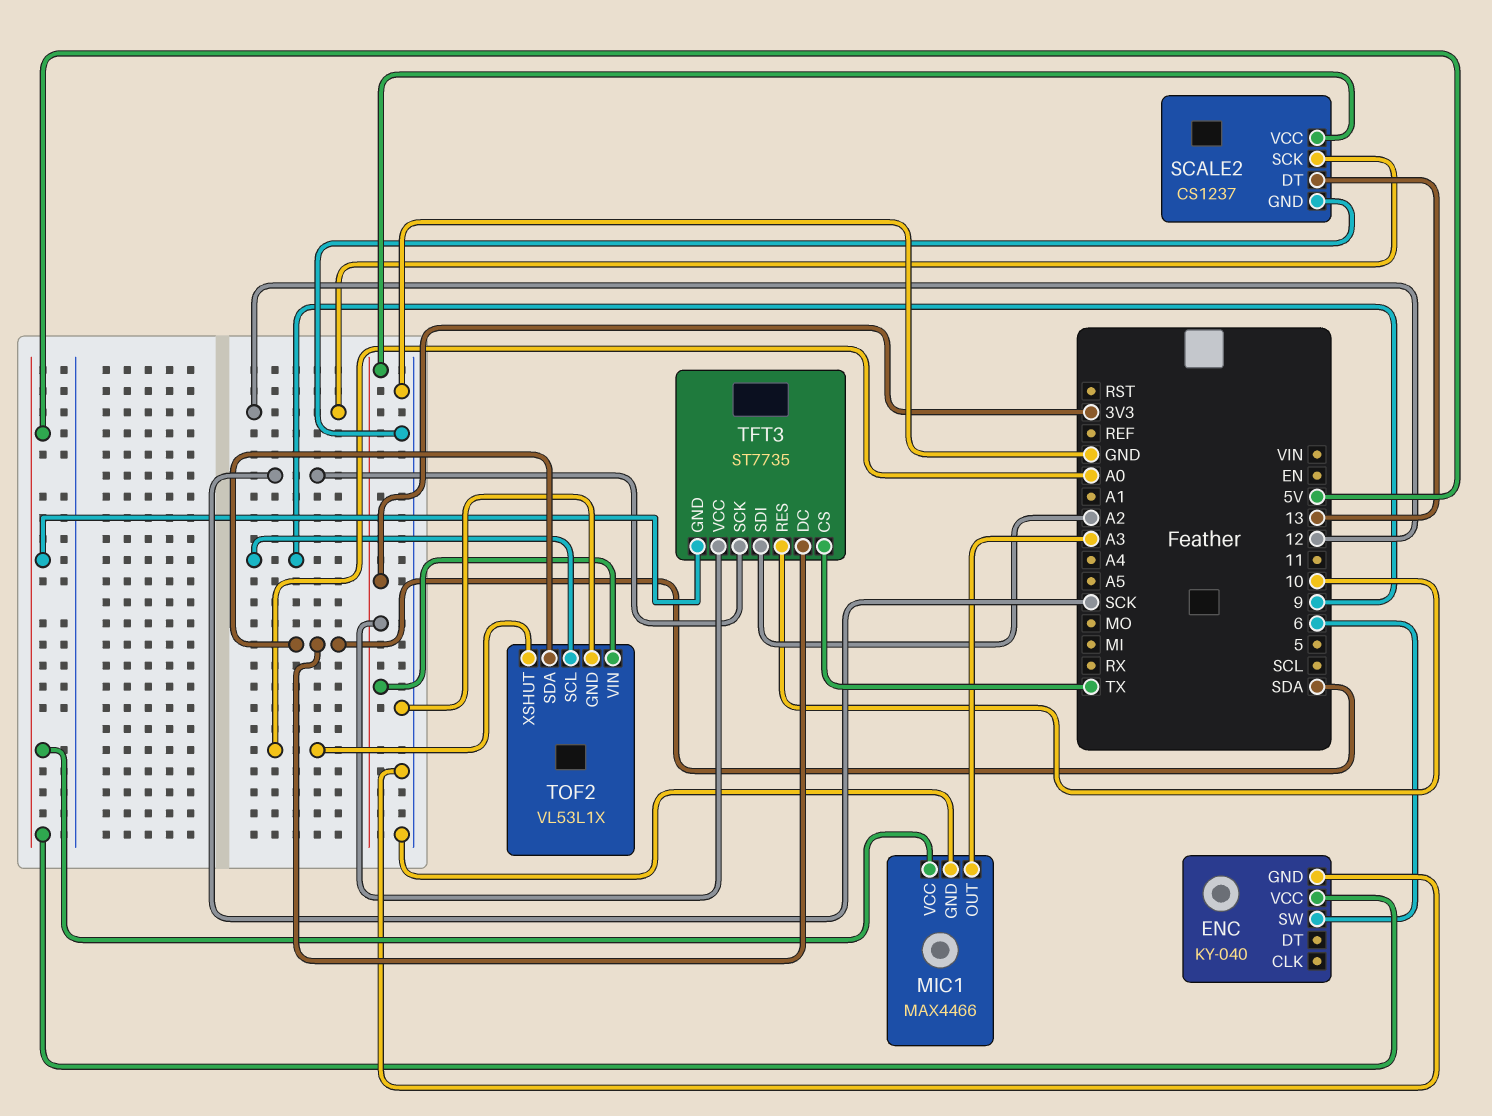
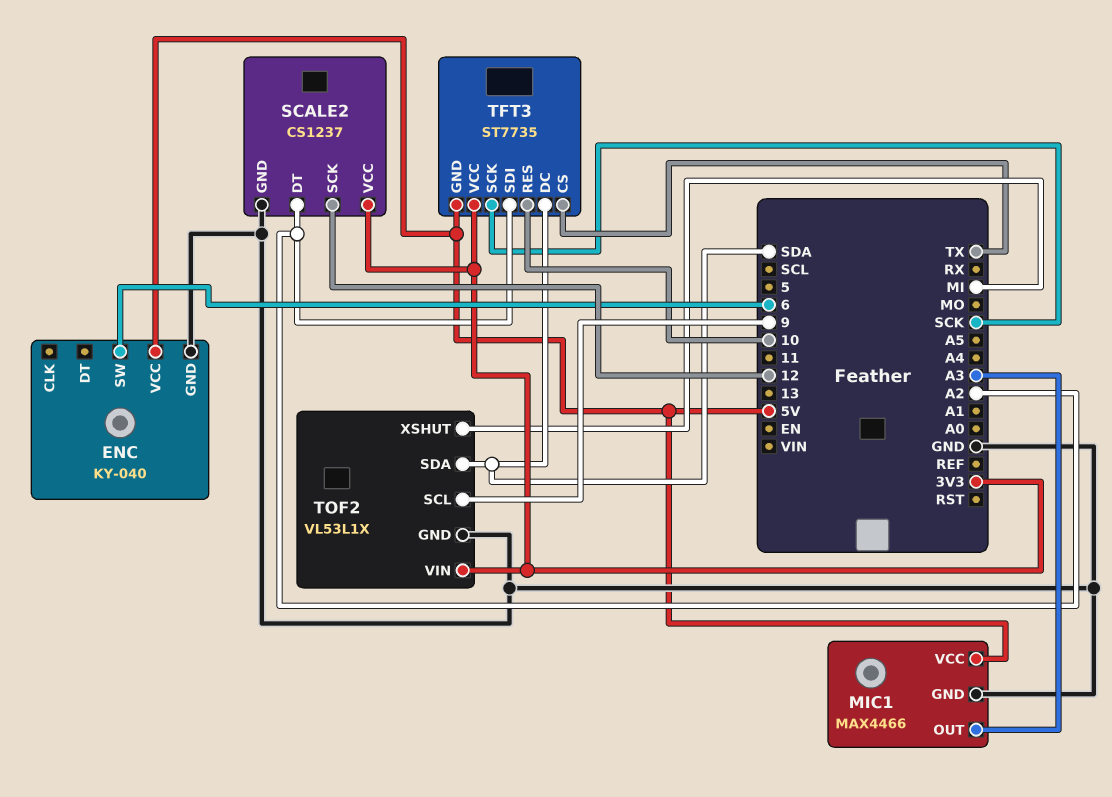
SCALE2 pin DT: 13 -> A2
TOF2 pin XSHUT: A0 -> MI

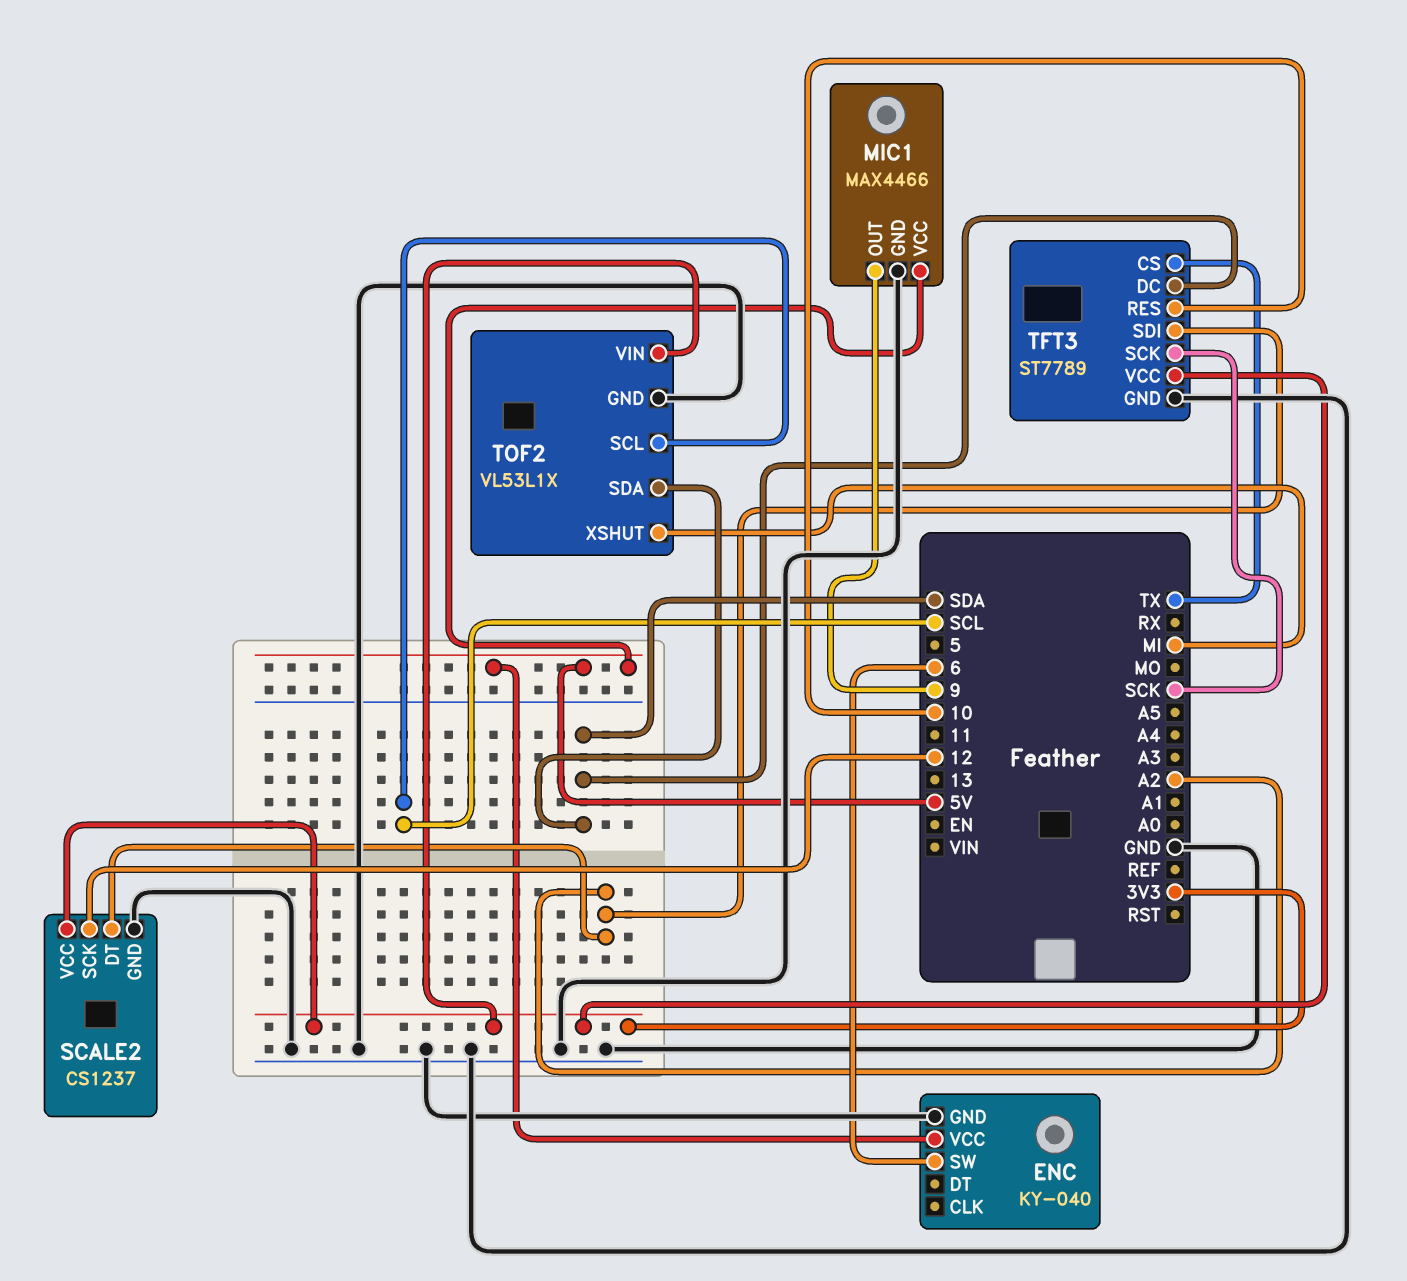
MIC1 pin OUT: A3 -> 9
TFT3: ST7735 -> ST7789
TFT3 pin GND: 5V -> GND
TOF2 pin SCL: 9 -> SCL

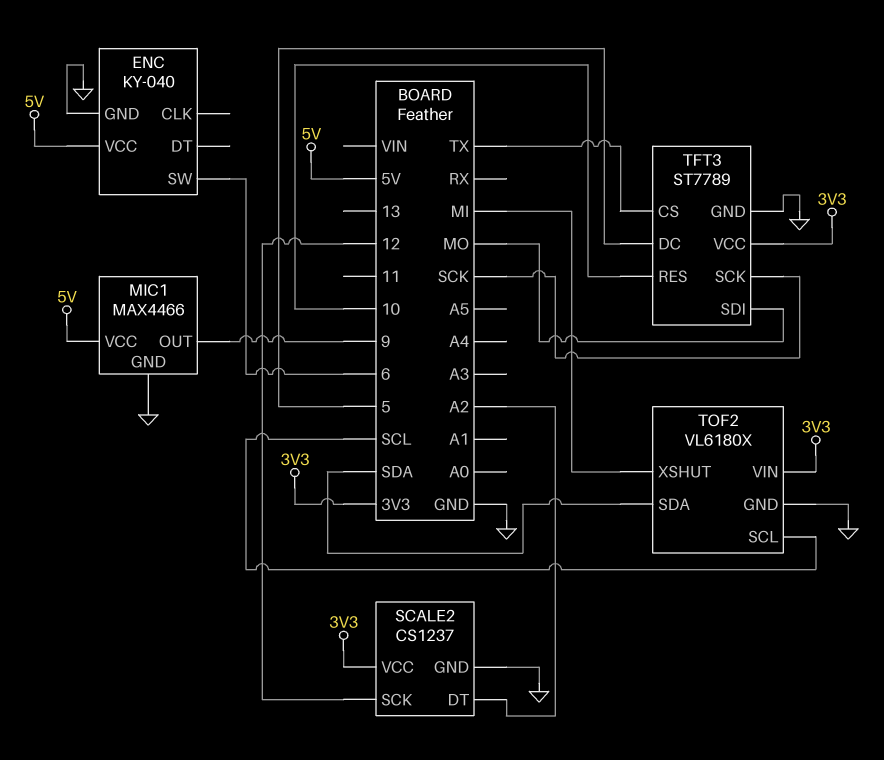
TFT3 pin DC: SDA -> 5
TFT3 pin SDI: A2 -> MO
TOF2: VL53L1X -> VL6180X

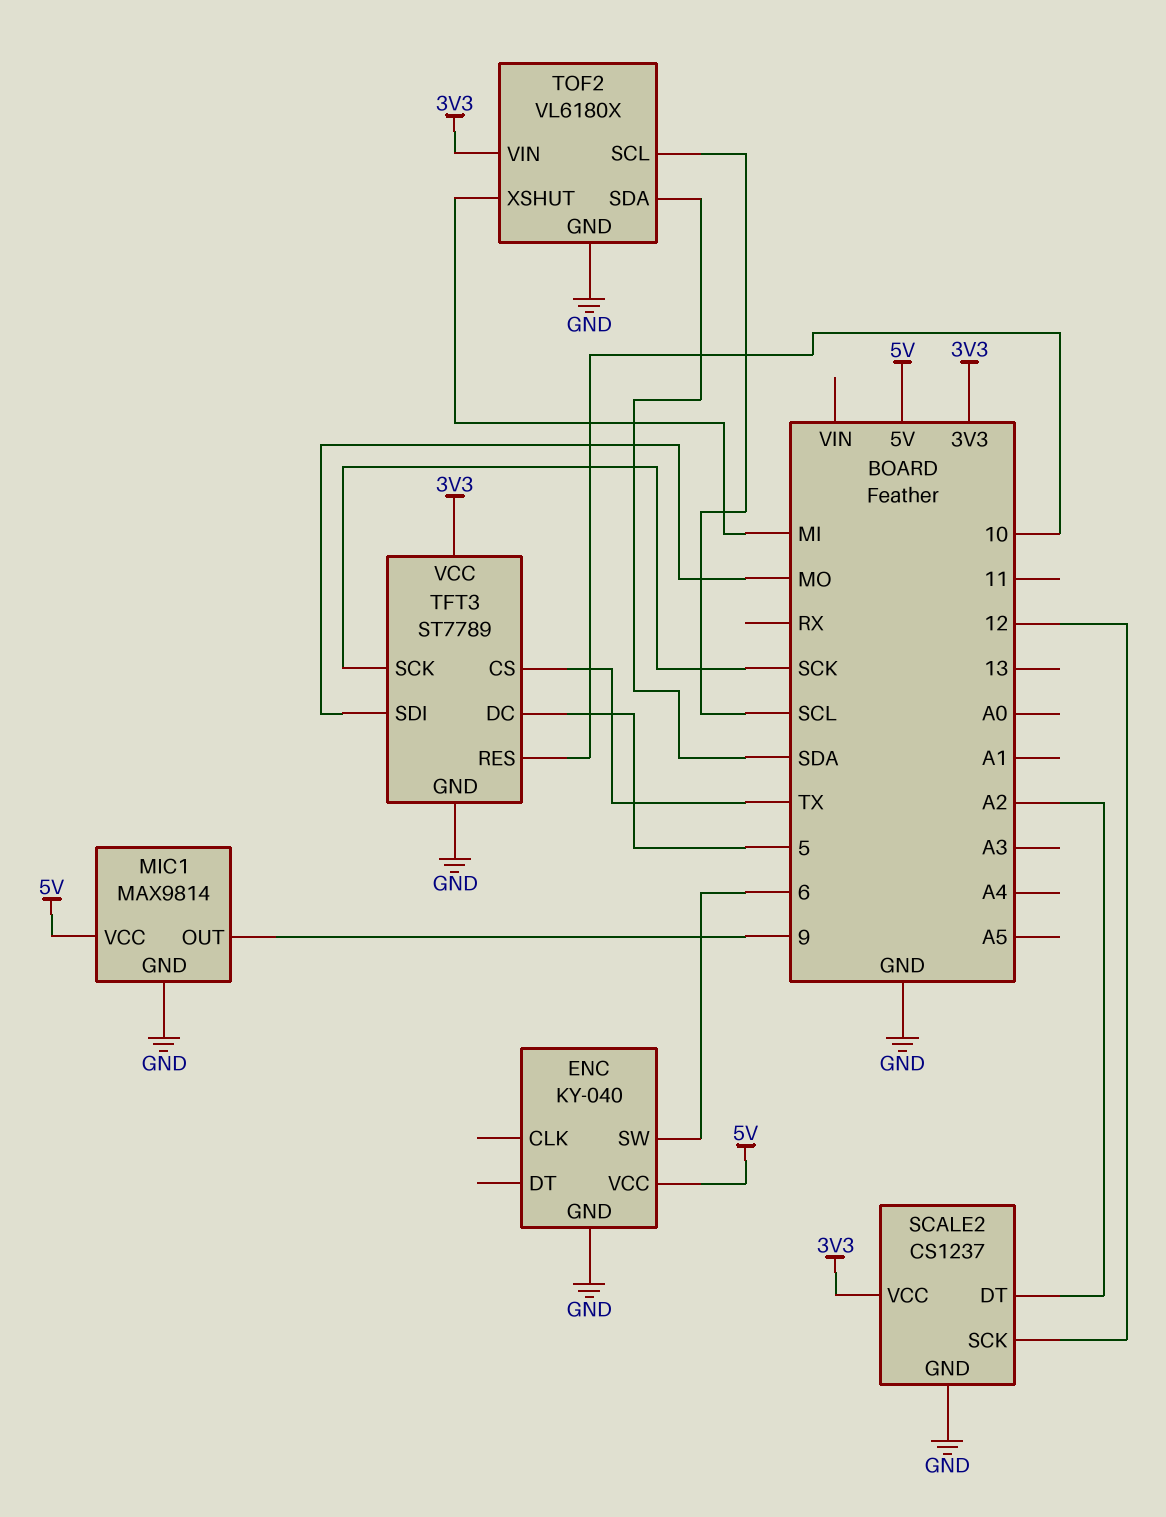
MIC1: MAX4466 -> MAX9814

